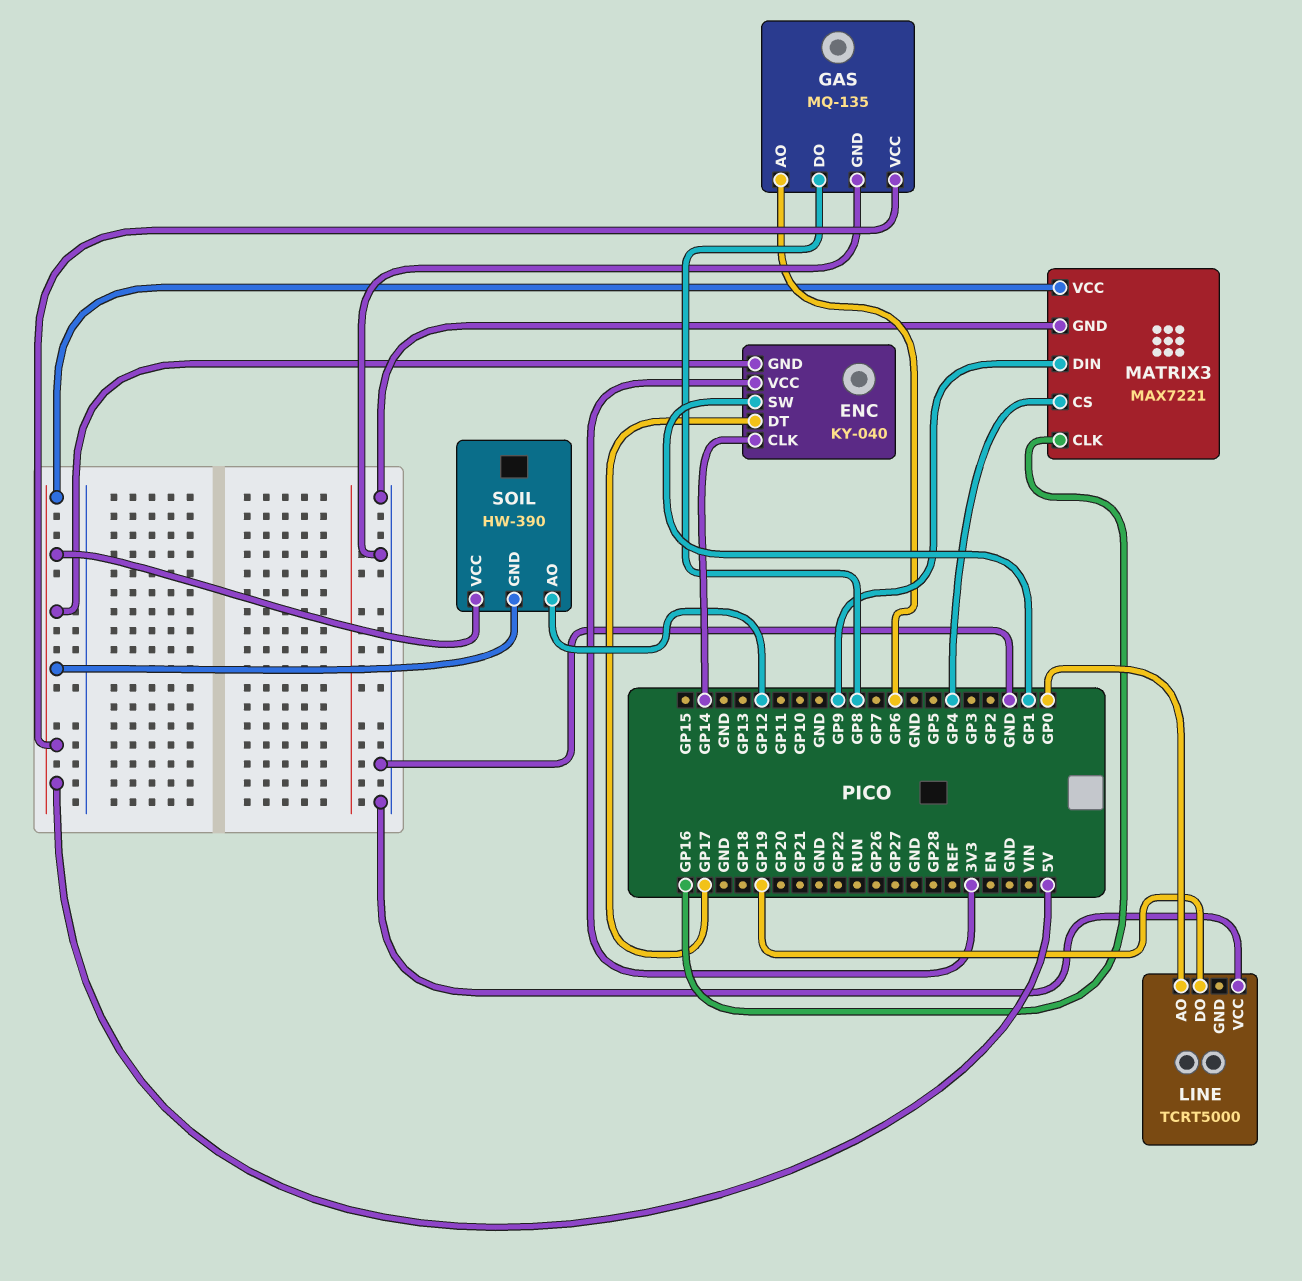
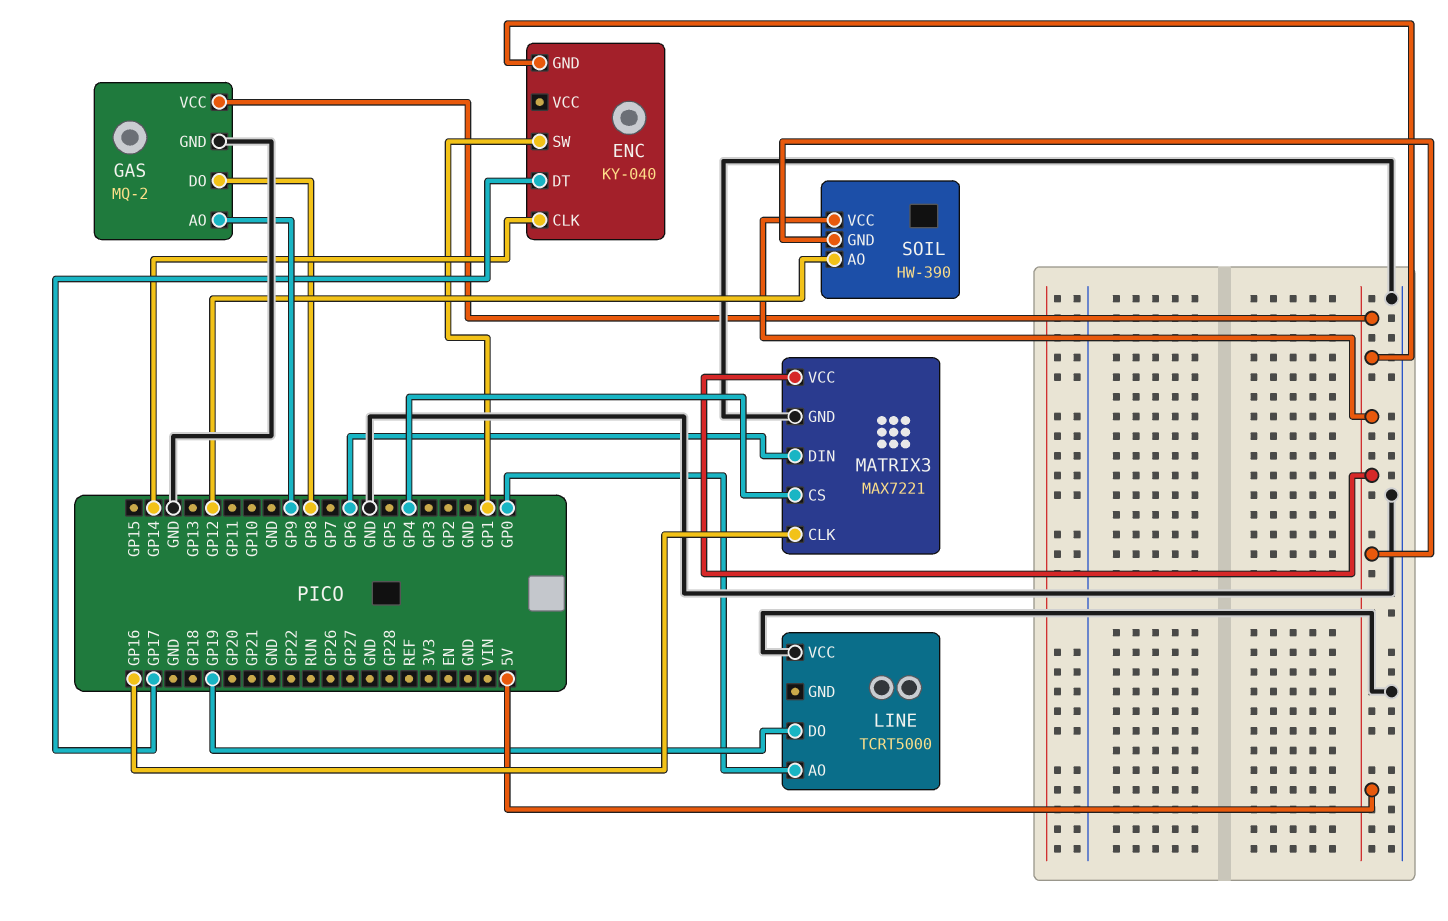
ENC pin VCC: 3V3 -> none
GAS: MQ-135 -> MQ-2
GAS pin AO: GP6 -> GP9
MATRIX3 pin DIN: GP9 -> GP6

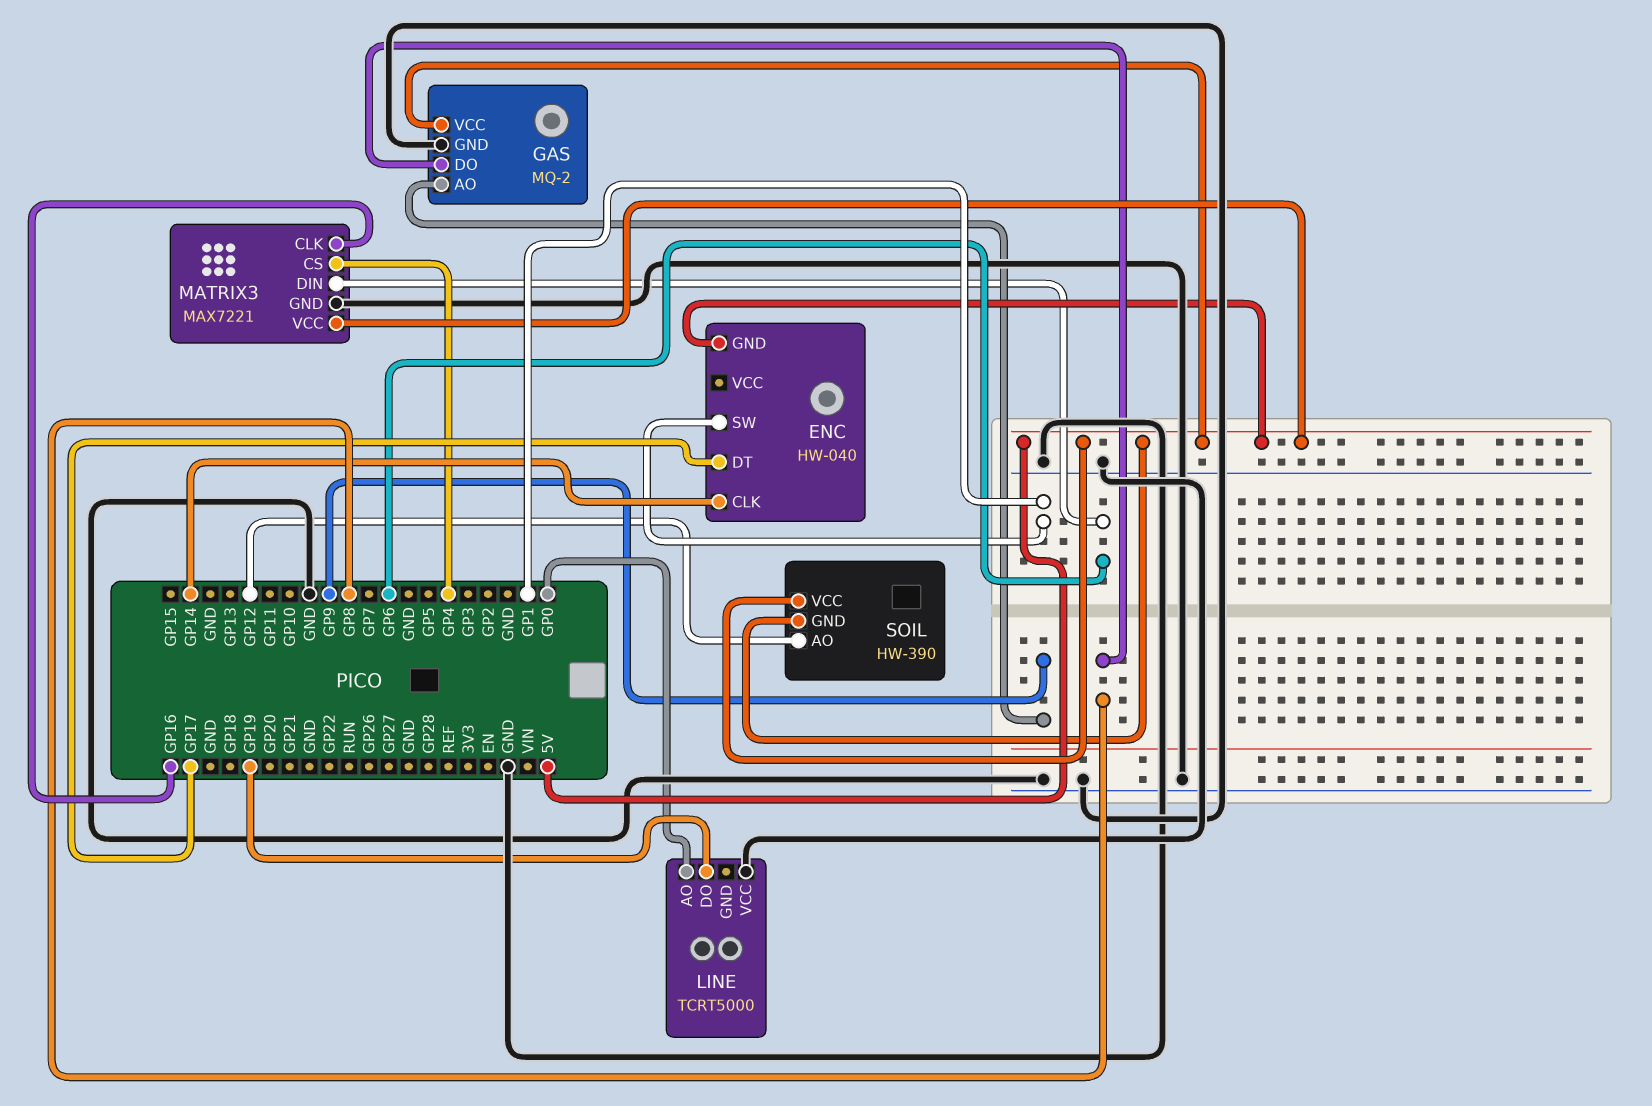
ENC: KY-040 -> HW-040

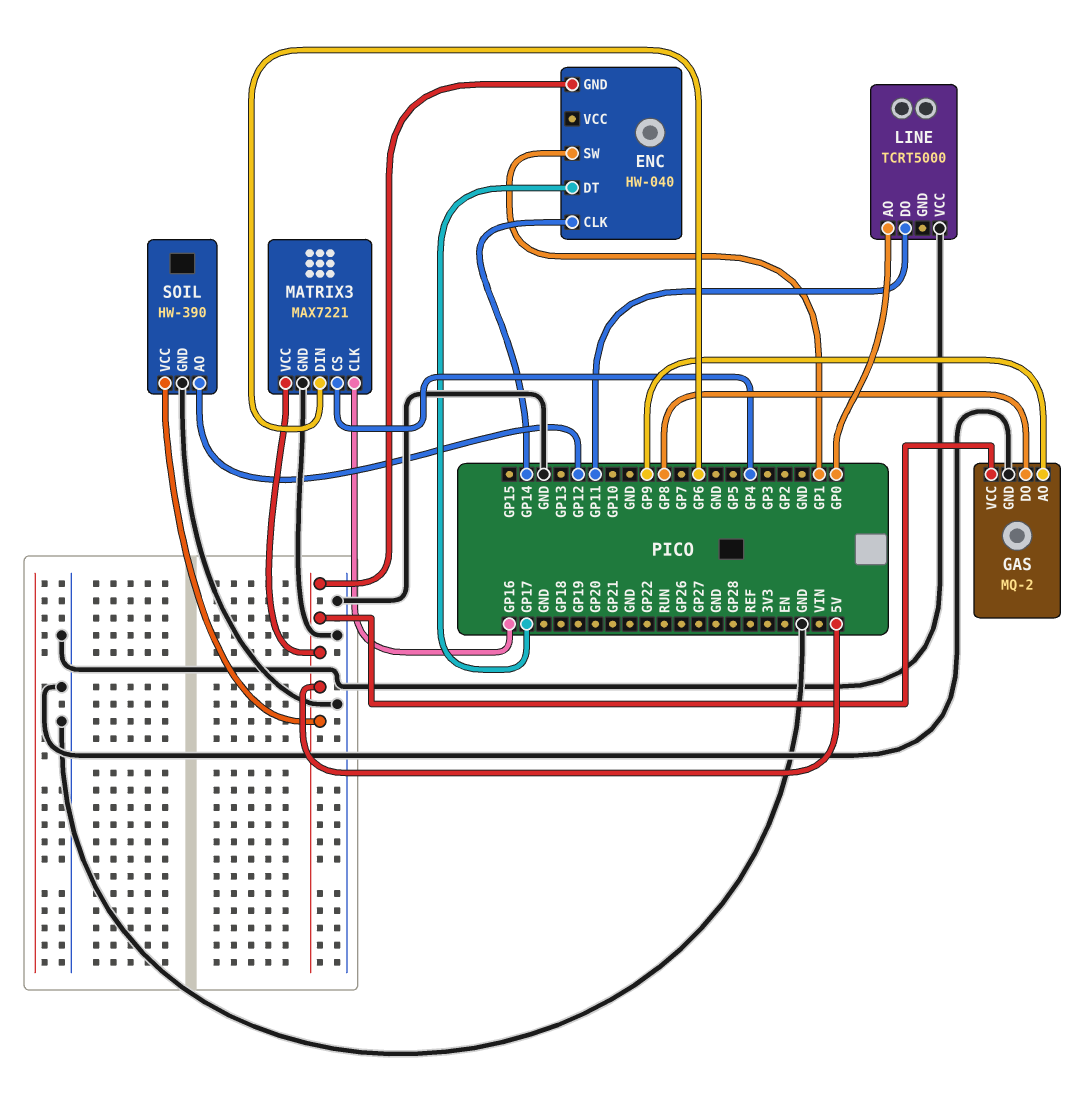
LINE pin DO: GP19 -> GP11
SOIL pin GND: 5V -> GND

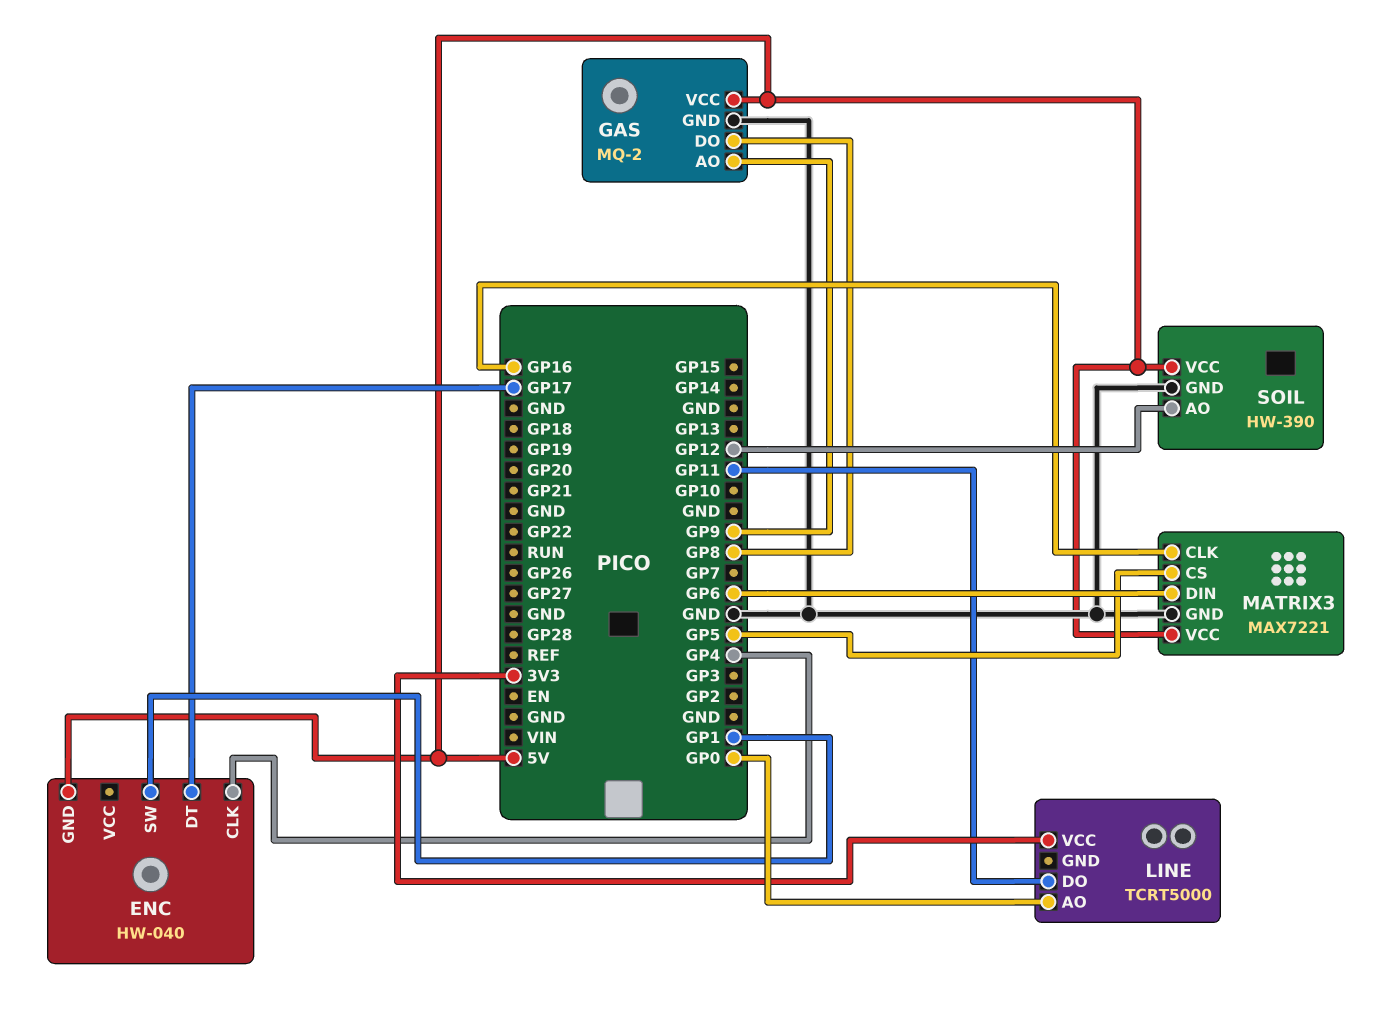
ENC pin CLK: GP14 -> GP4
LINE pin VCC: GND -> 3V3
MATRIX3 pin CS: GP4 -> GP5

